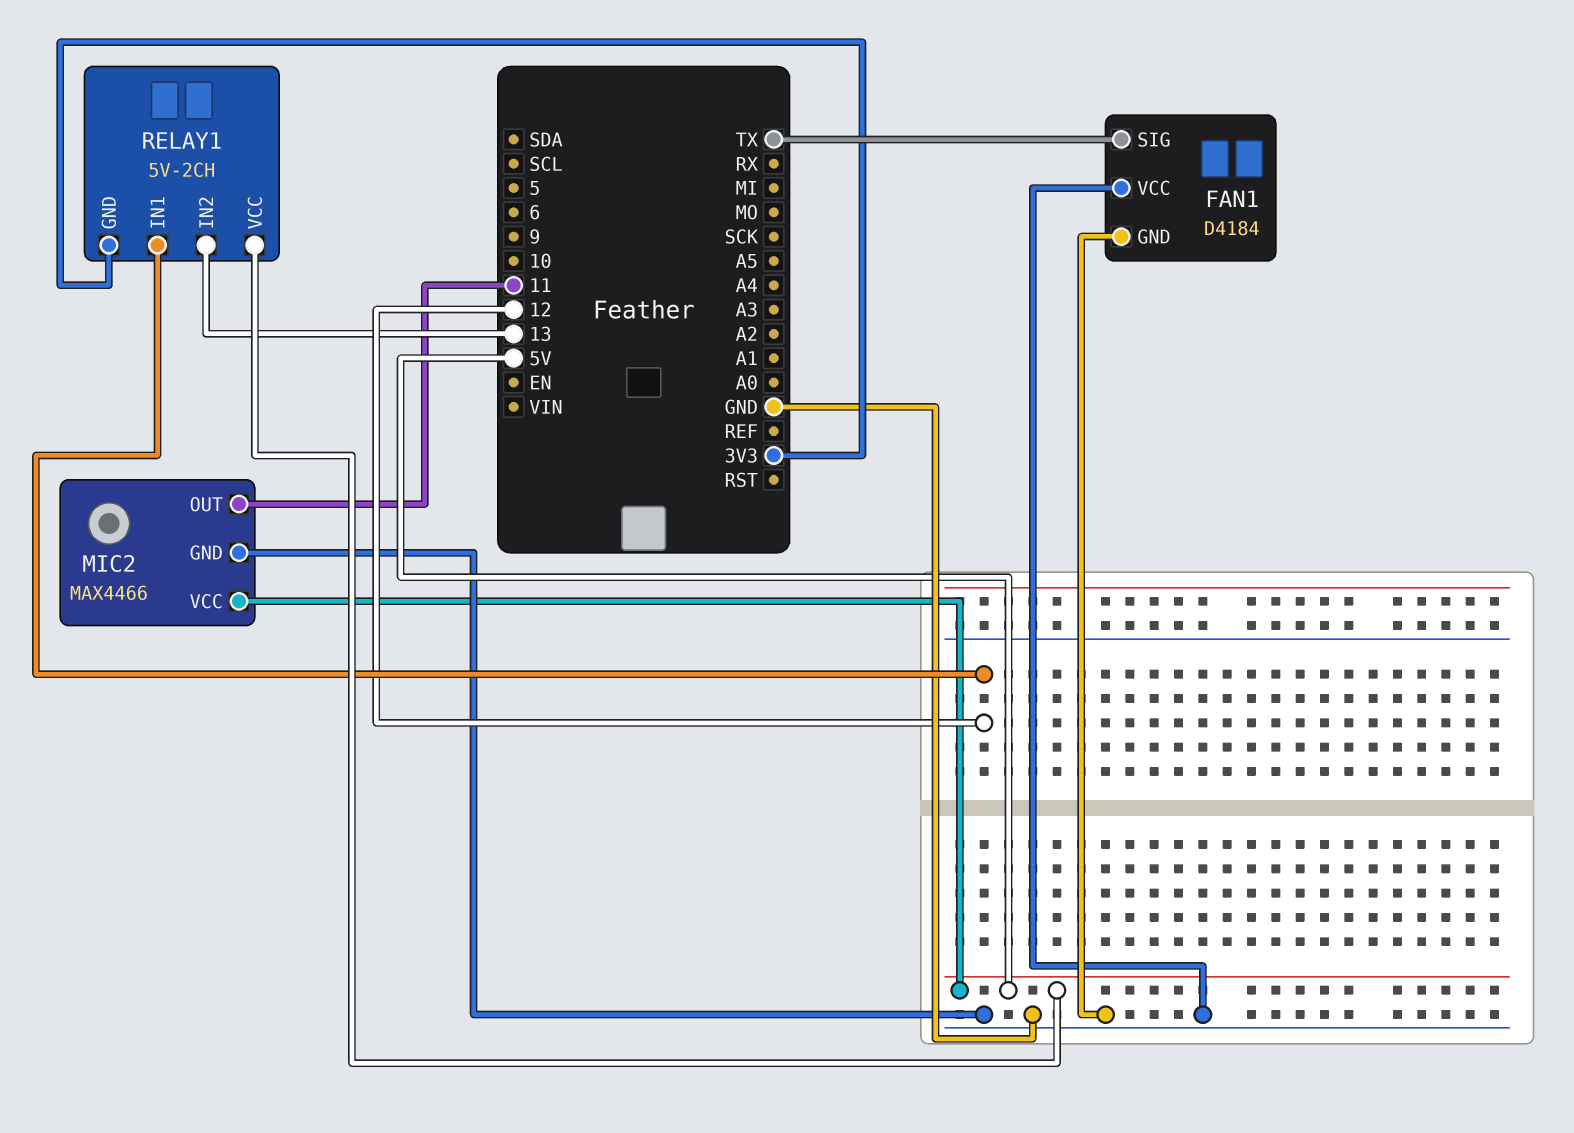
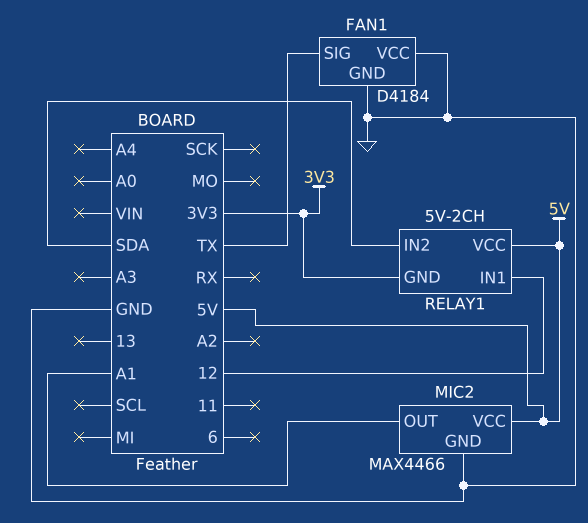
MIC2 pin OUT: 11 -> A1
RELAY1 pin IN2: 13 -> SDA

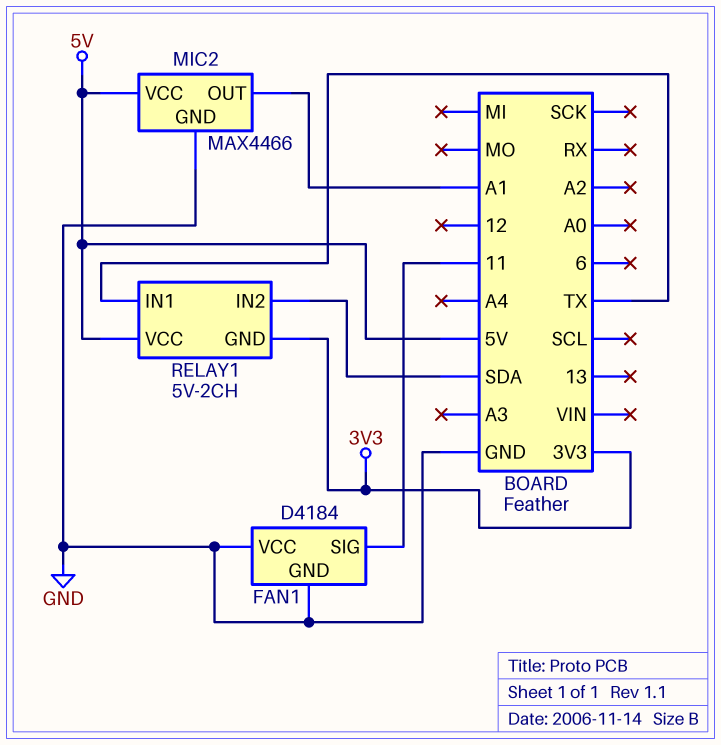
FAN1 pin SIG: TX -> 11
RELAY1 pin IN1: 12 -> TX

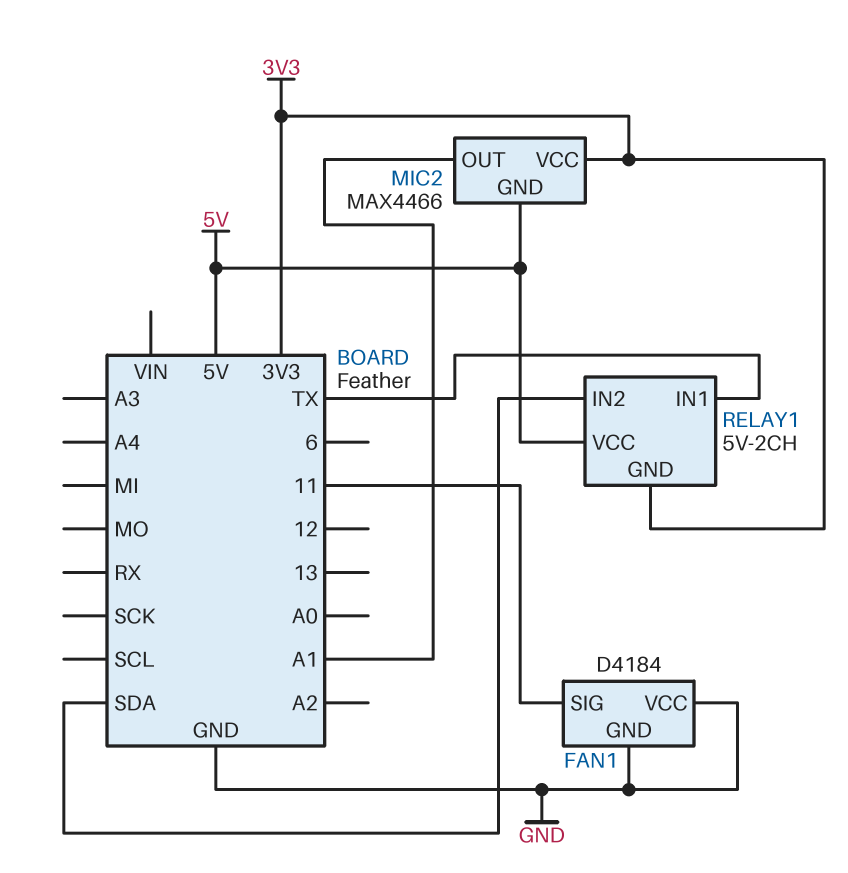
MIC2 pin GND: GND -> 5V
MIC2 pin VCC: 5V -> 3V3

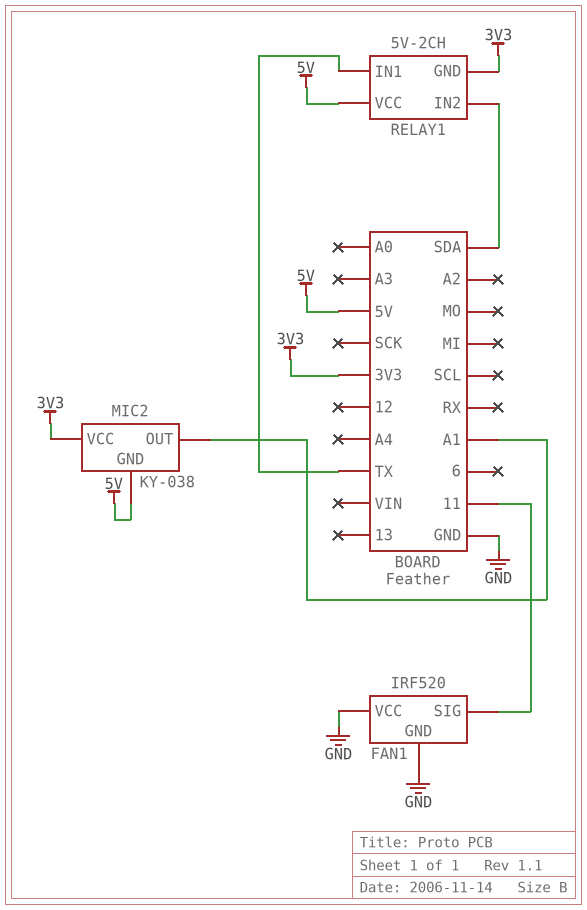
FAN1: D4184 -> IRF520
MIC2: MAX4466 -> KY-038

